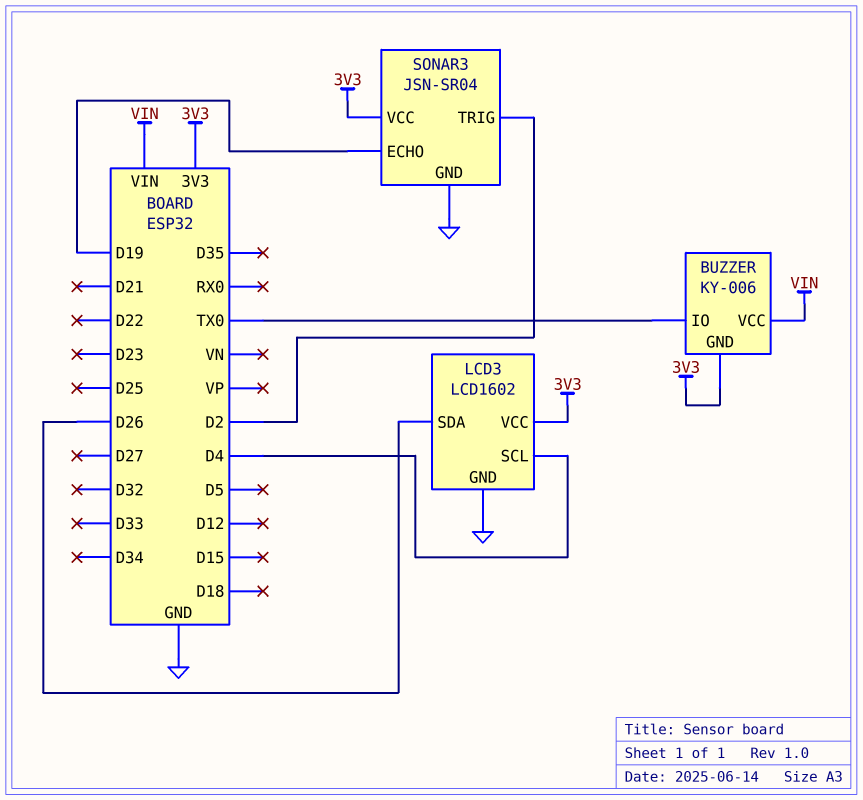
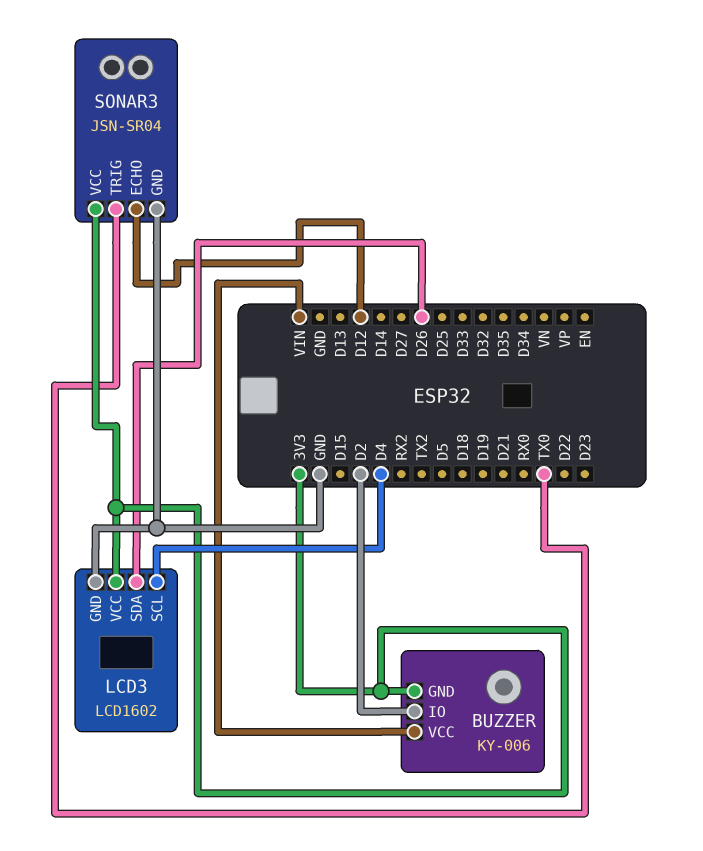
BUZZER pin IO: TX0 -> D2
SONAR3 pin ECHO: D19 -> D12
SONAR3 pin TRIG: D2 -> TX0

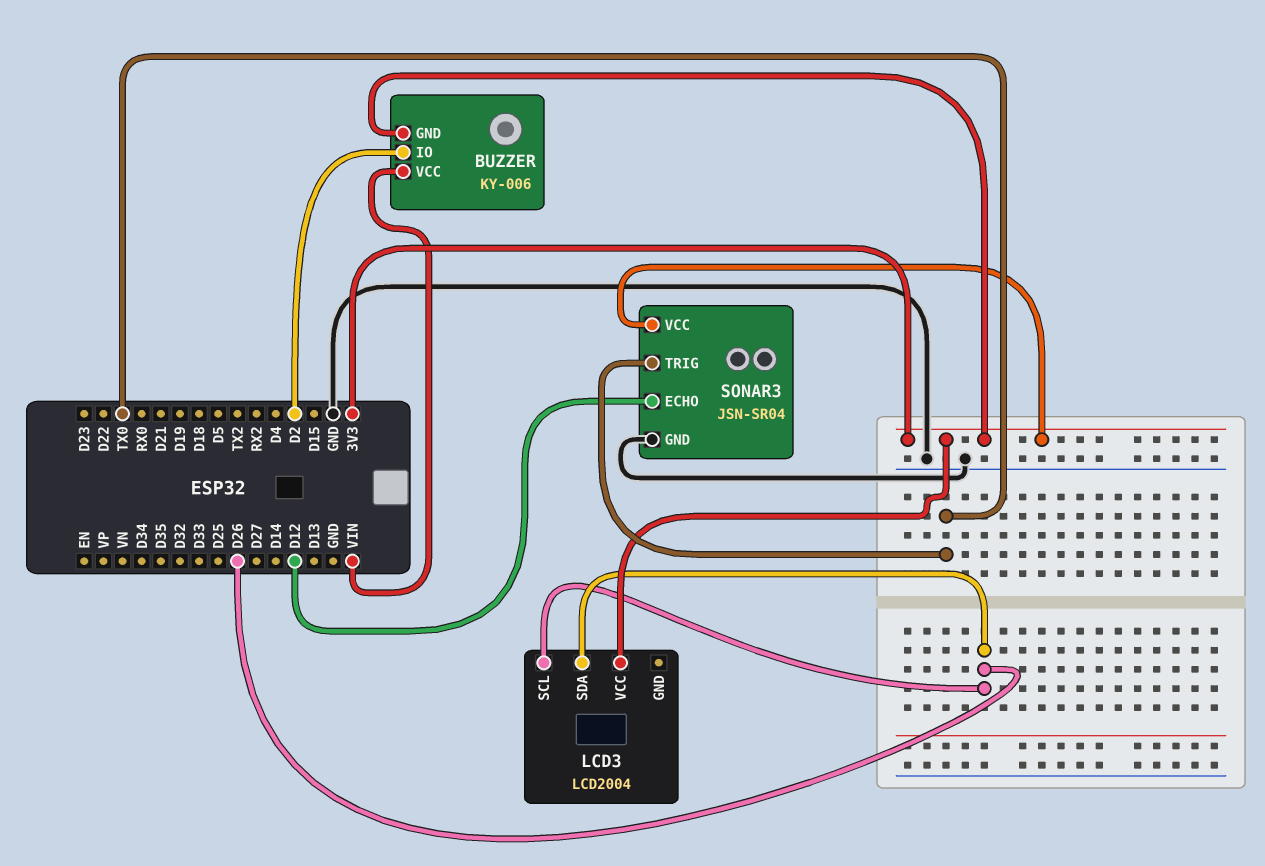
LCD3: LCD1602 -> LCD2004
LCD3 pin GND: GND -> none
LCD3 pin SCL: D4 -> D26

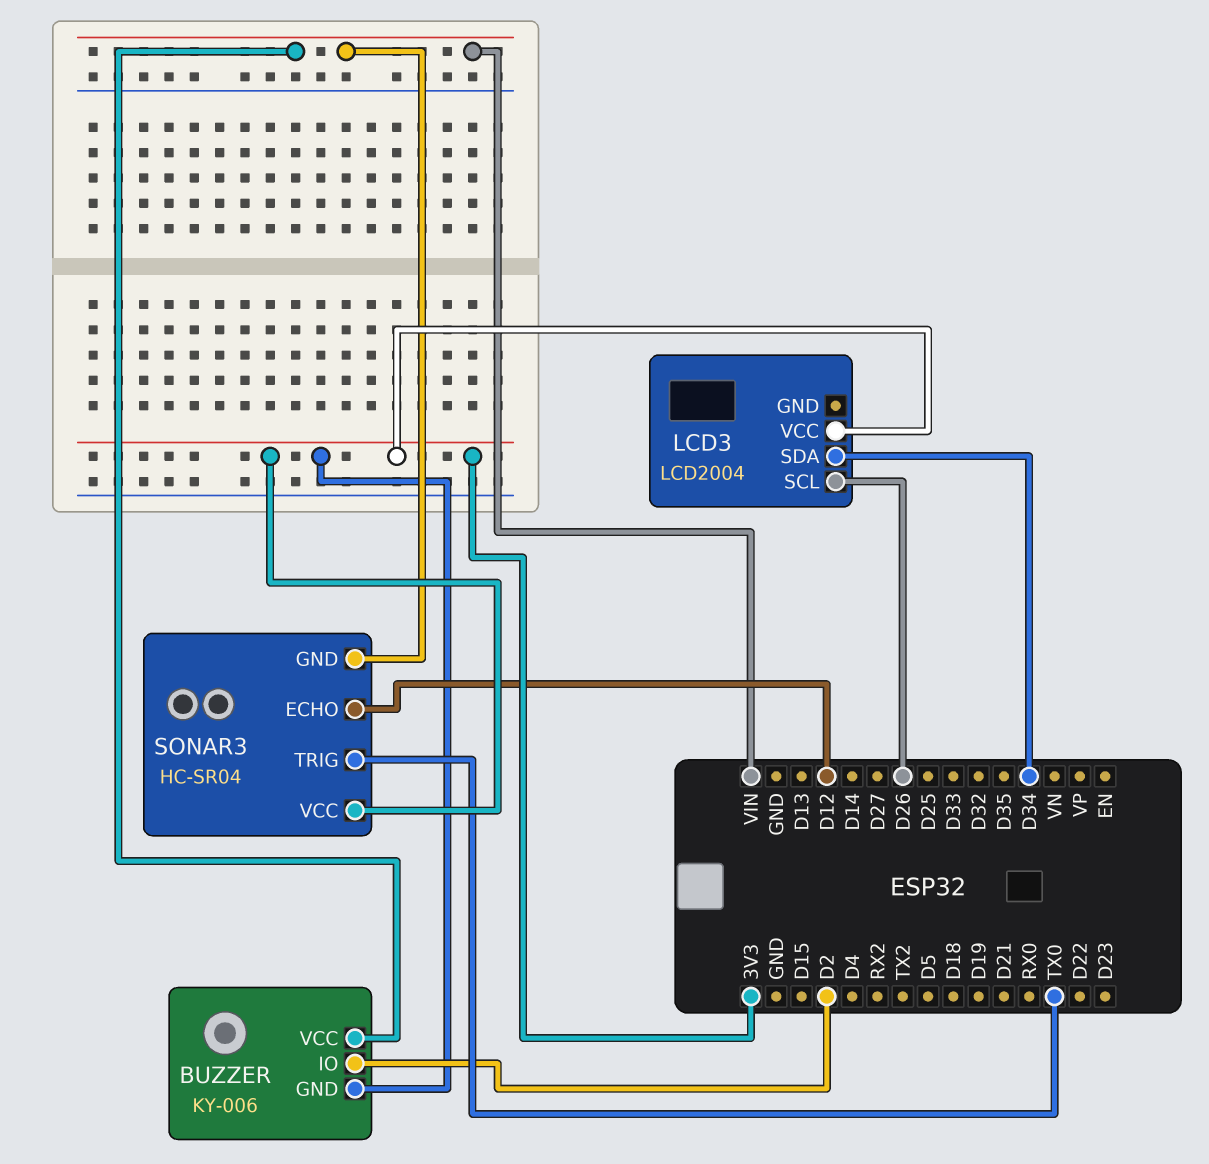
LCD3 pin SDA: D26 -> D34
SONAR3: JSN-SR04 -> HC-SR04
SONAR3 pin GND: GND -> VIN

